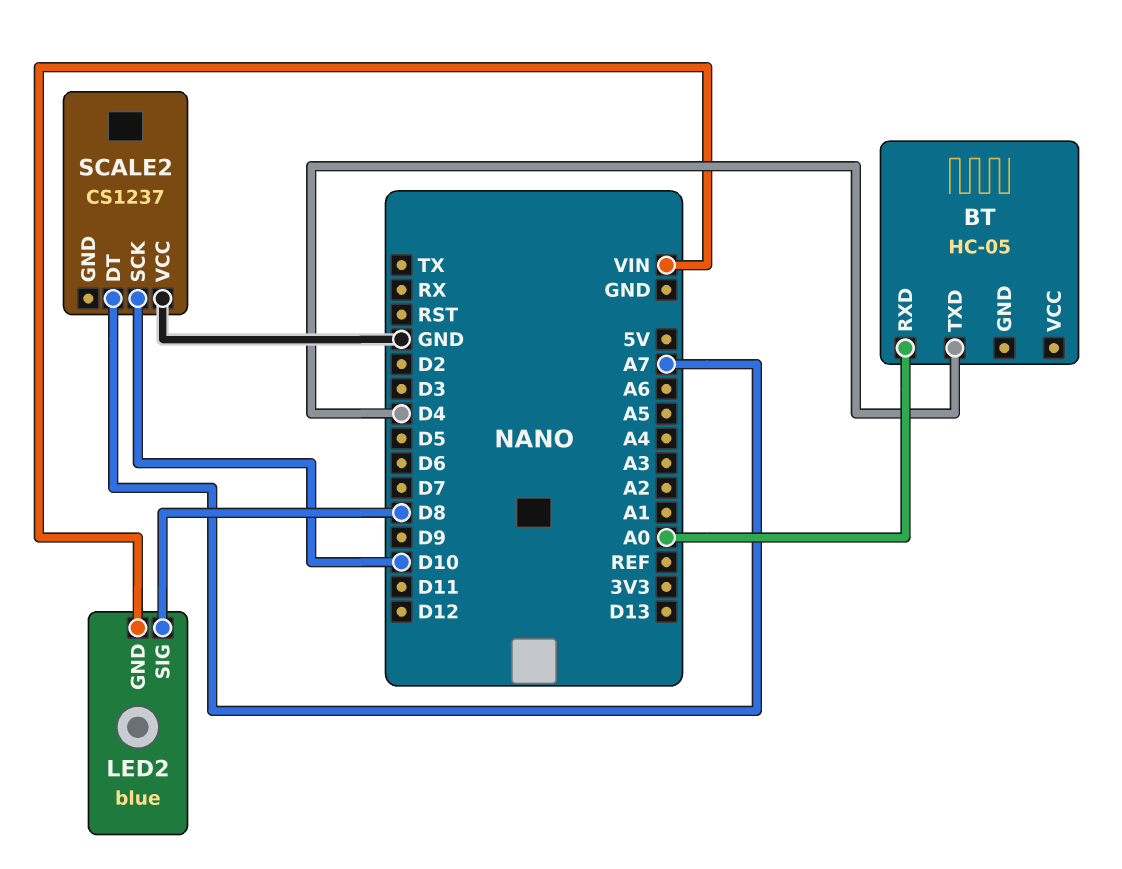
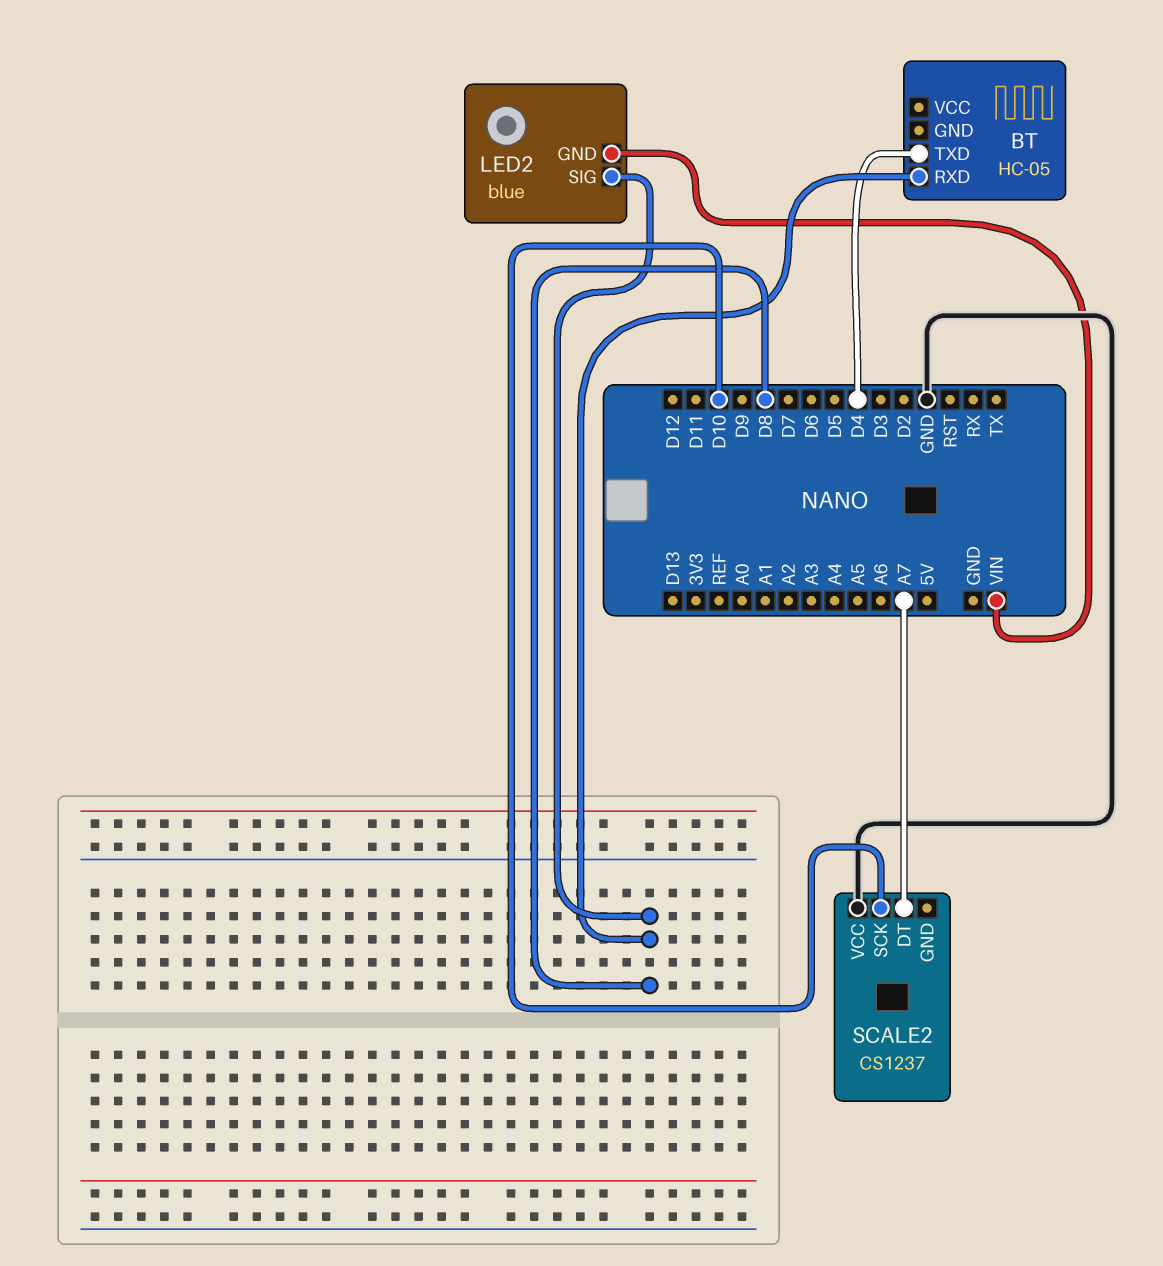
BT pin RXD: A0 -> D8

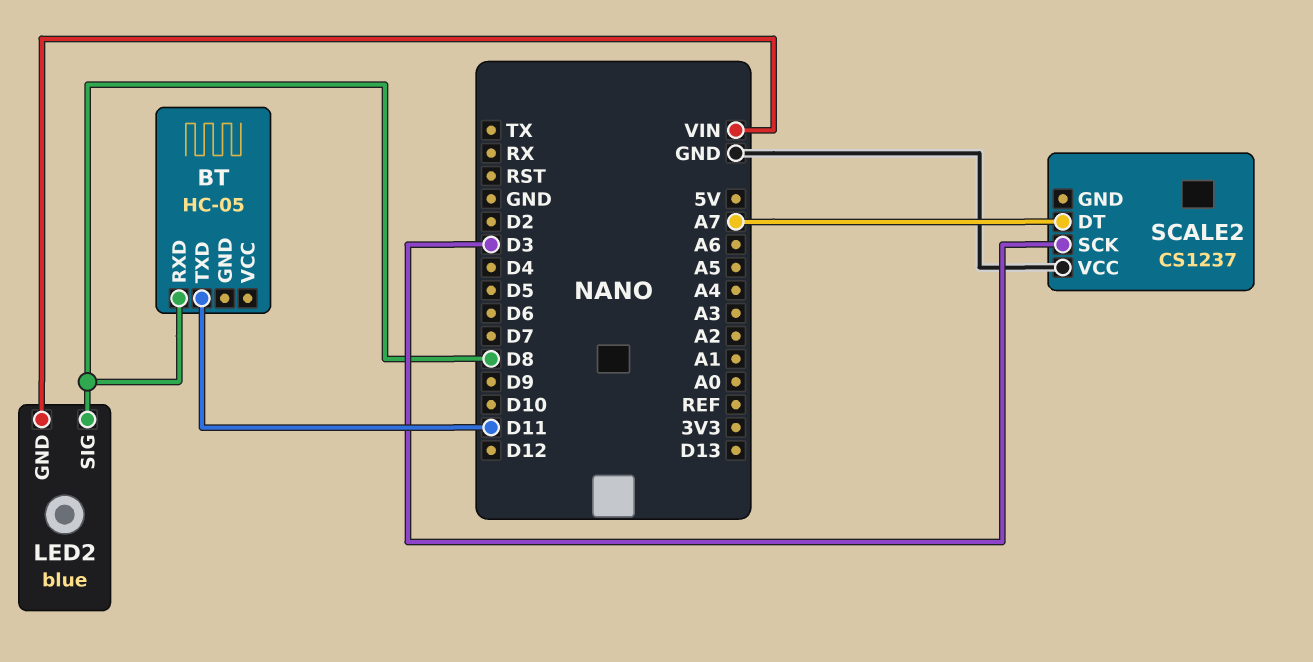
BT pin TXD: D4 -> D11
SCALE2 pin SCK: D10 -> D3

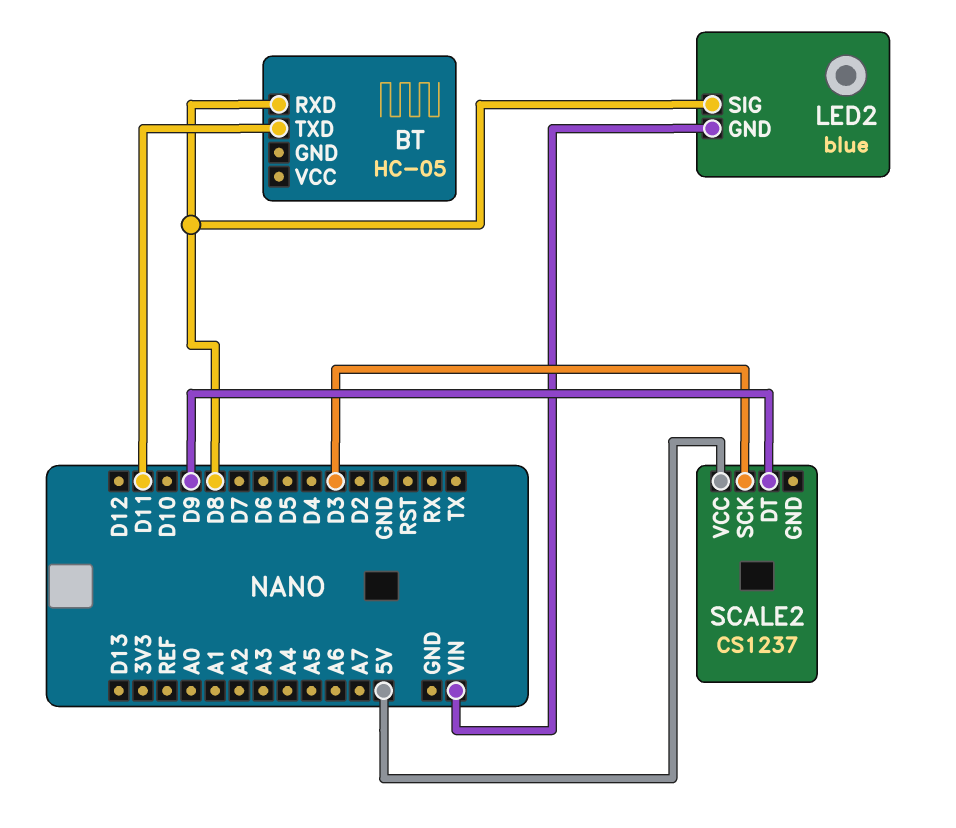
SCALE2 pin DT: A7 -> D9
SCALE2 pin VCC: GND -> 5V

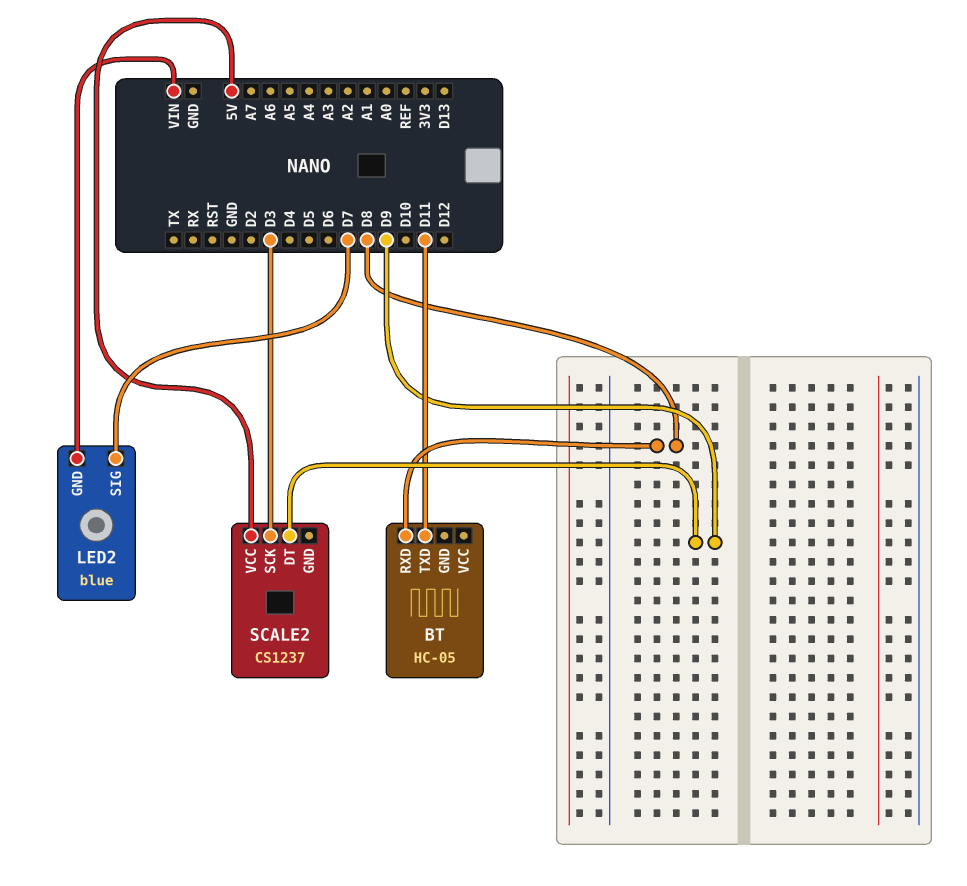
LED2 pin SIG: D8 -> D7

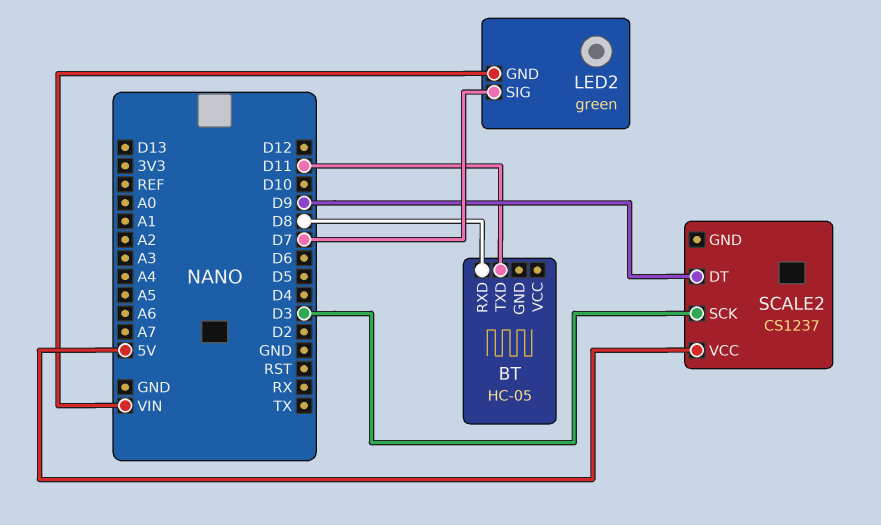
LED2: blue -> green

